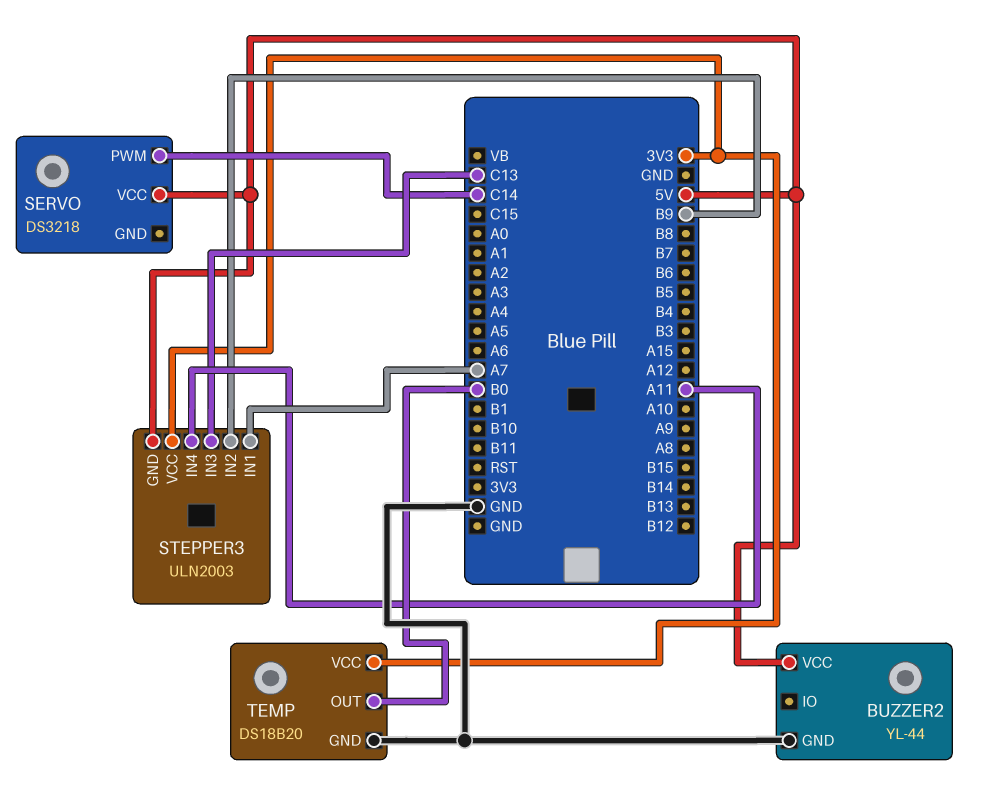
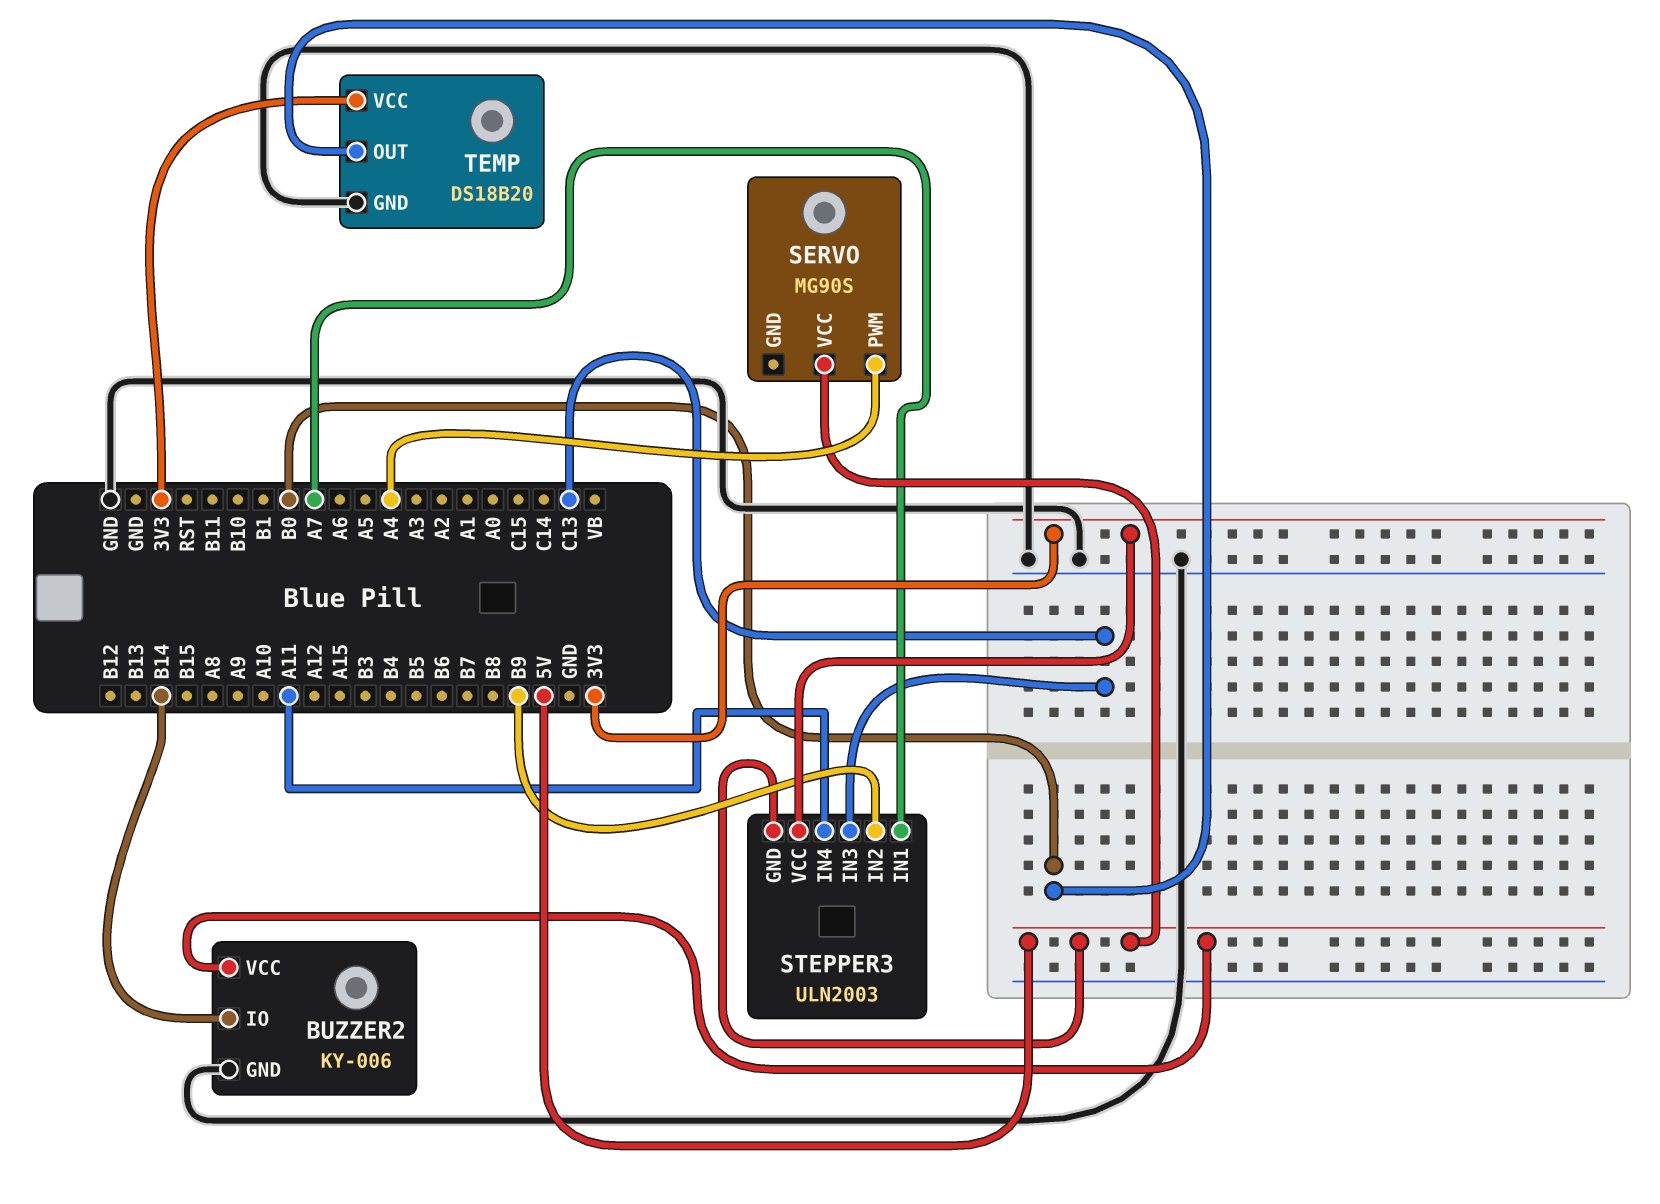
BUZZER2: YL-44 -> KY-006
BUZZER2 pin IO: none -> B14
SERVO: DS3218 -> MG90S
SERVO pin PWM: C14 -> A4

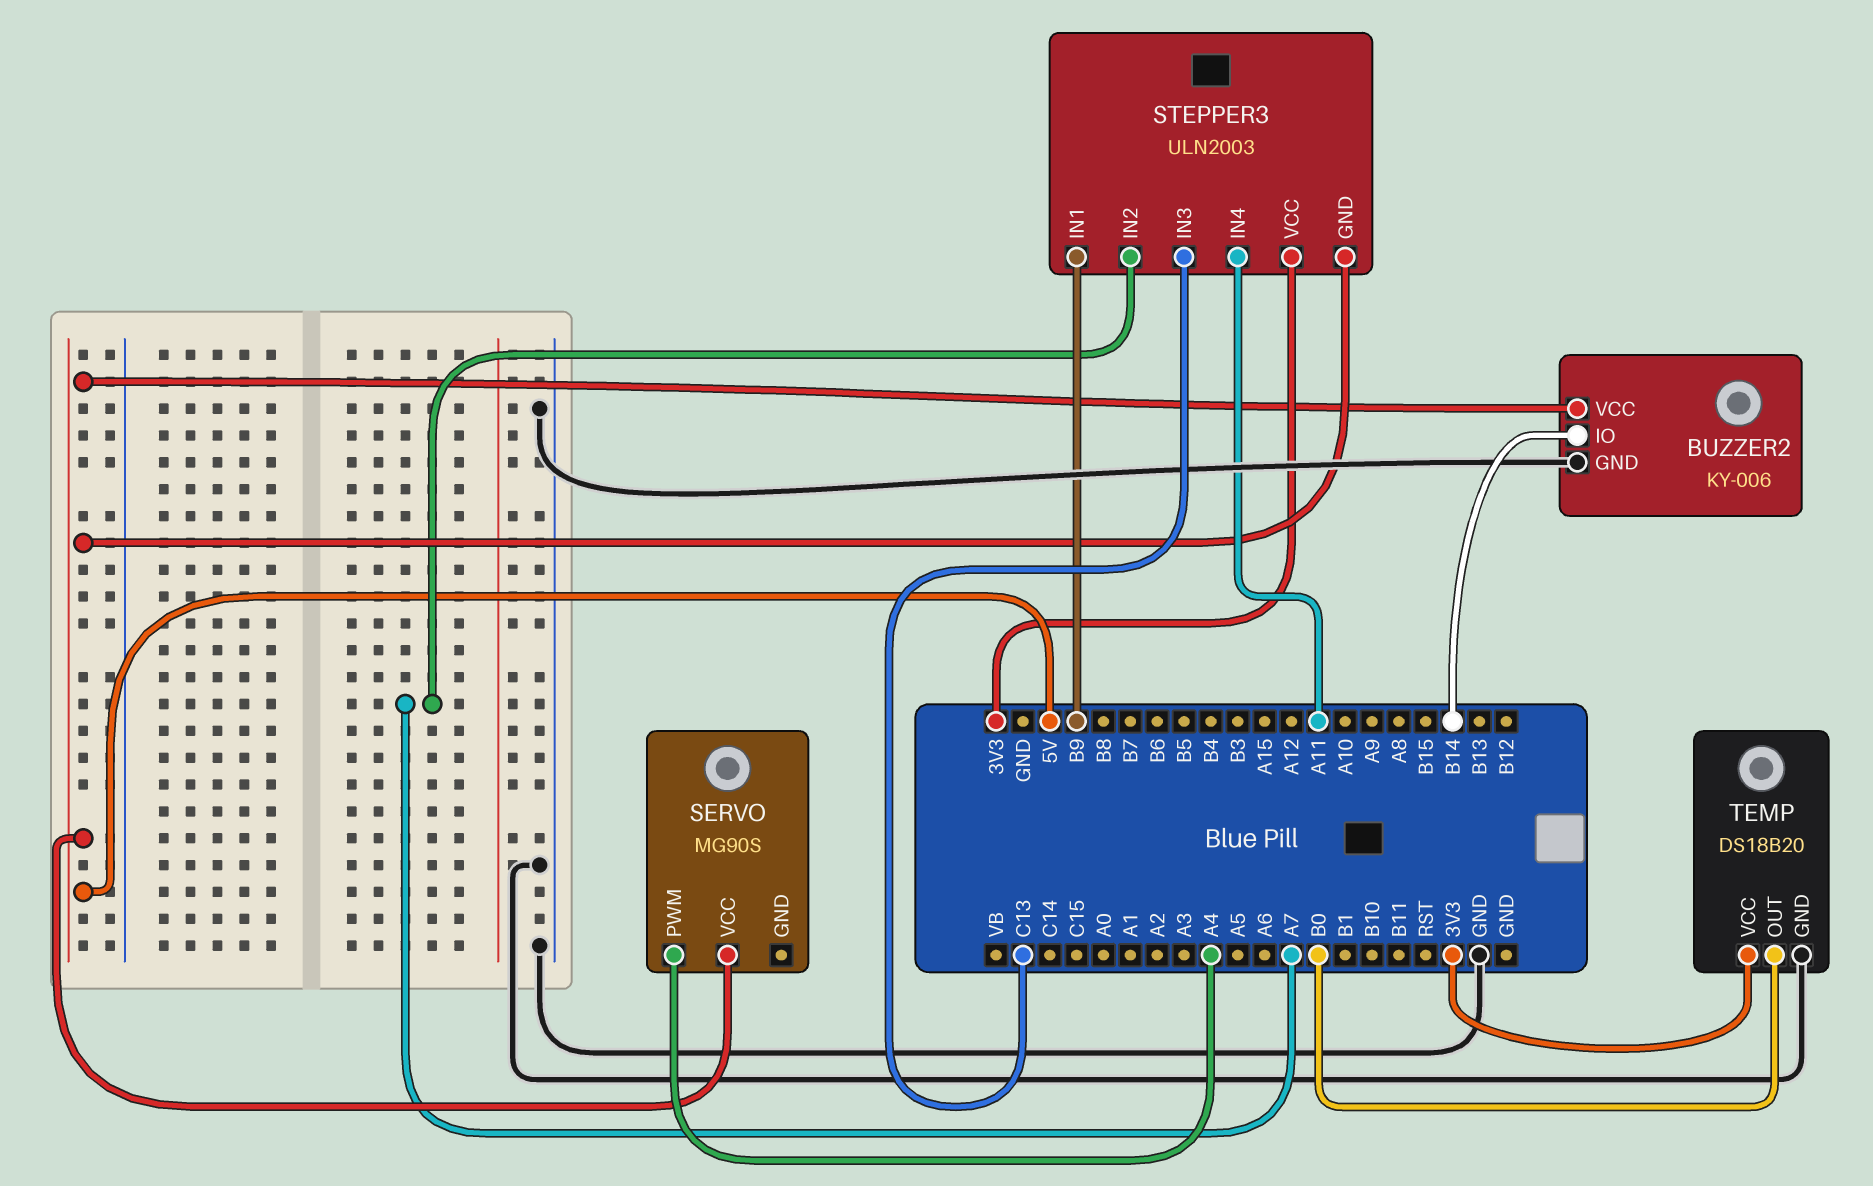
STEPPER3 pin IN1: A7 -> B9
STEPPER3 pin IN2: B9 -> A7

